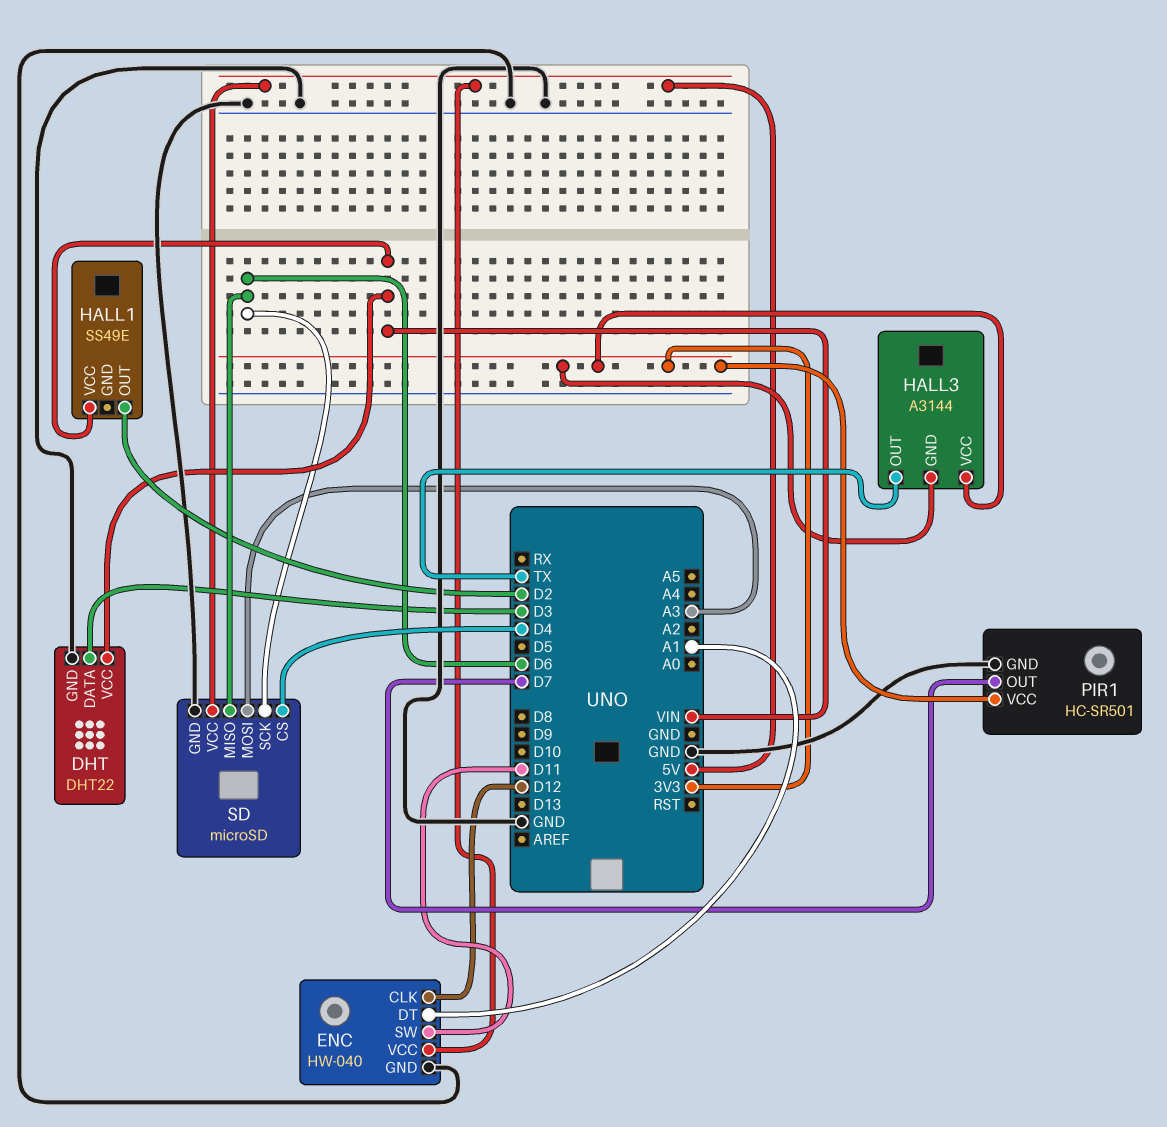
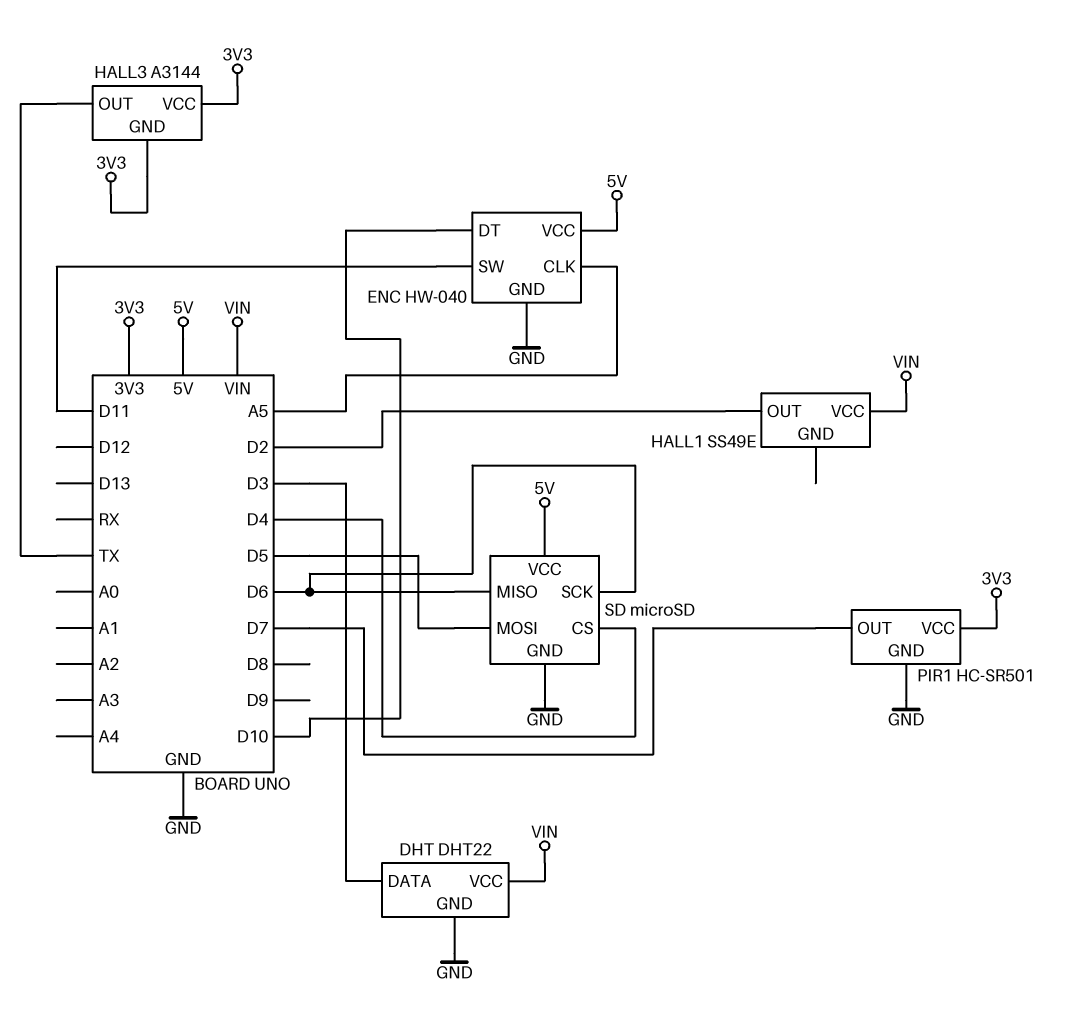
ENC pin CLK: D12 -> A5
ENC pin DT: A1 -> D10
SD pin MOSI: A3 -> D5

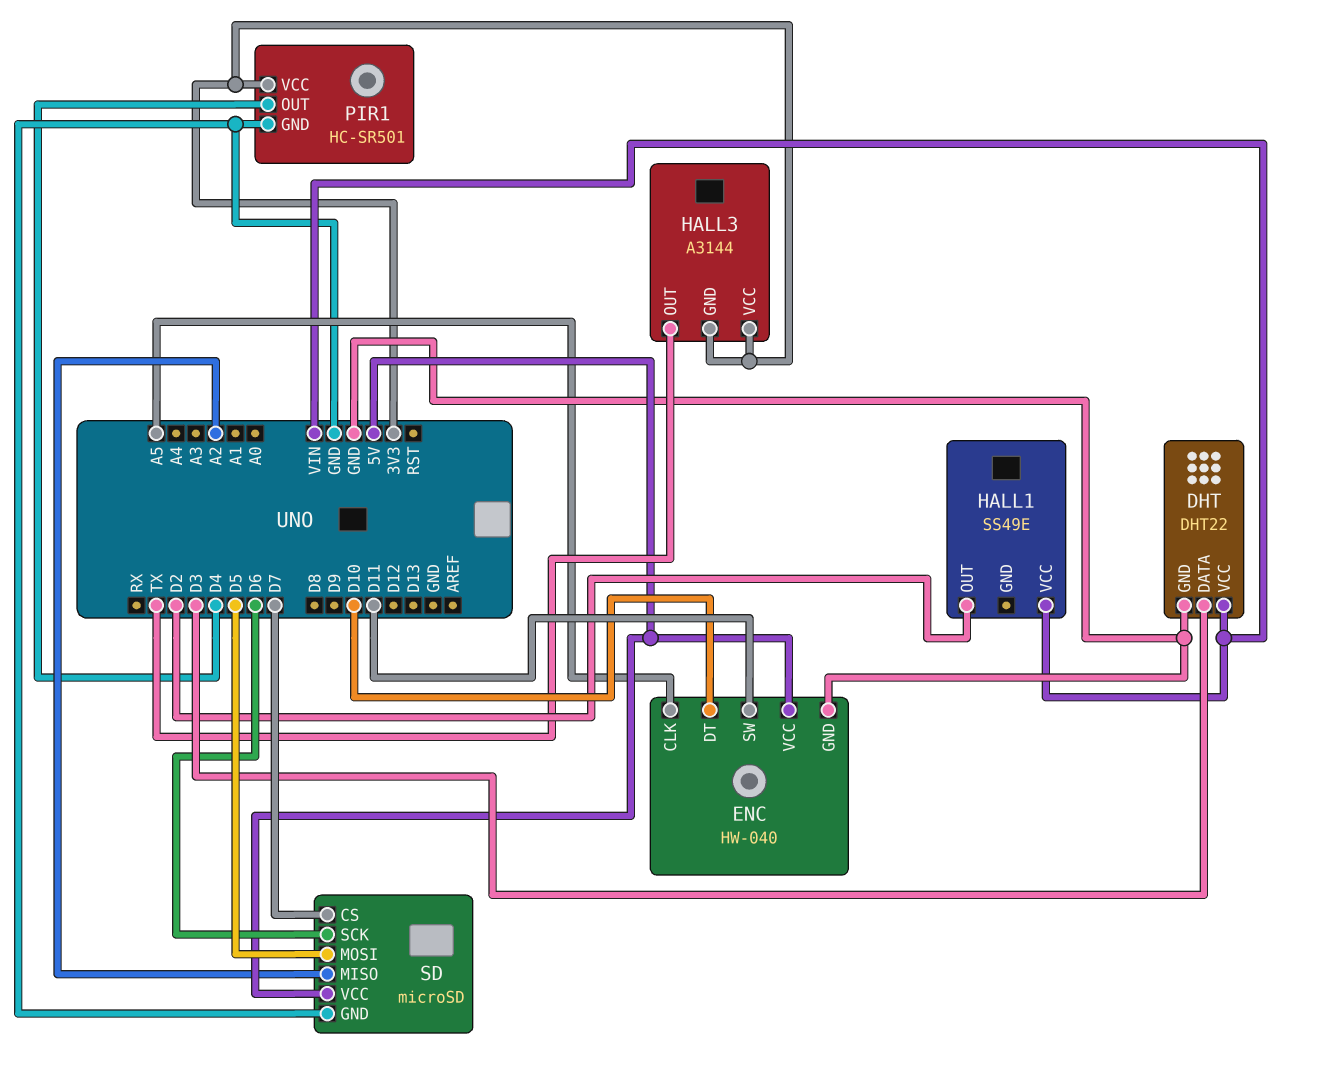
PIR1 pin OUT: D7 -> D4
SD pin CS: D4 -> D7
SD pin MISO: D6 -> A2

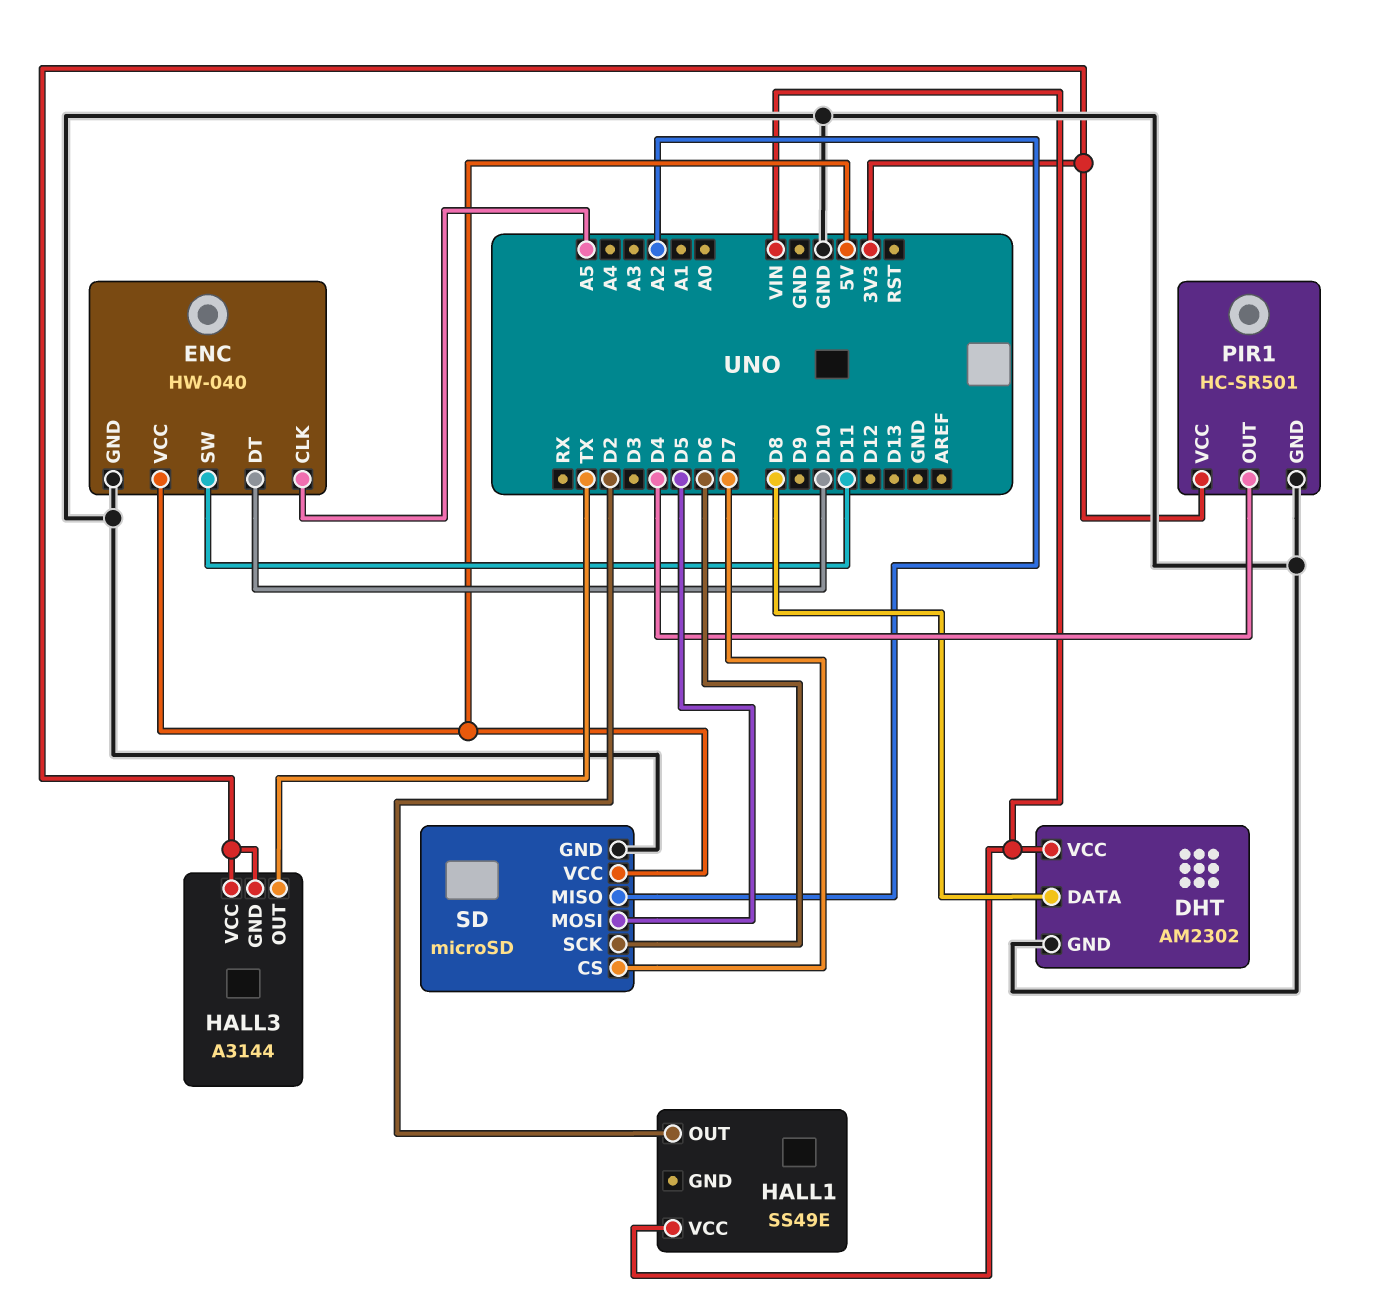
DHT: DHT22 -> AM2302
DHT pin DATA: D3 -> D8

